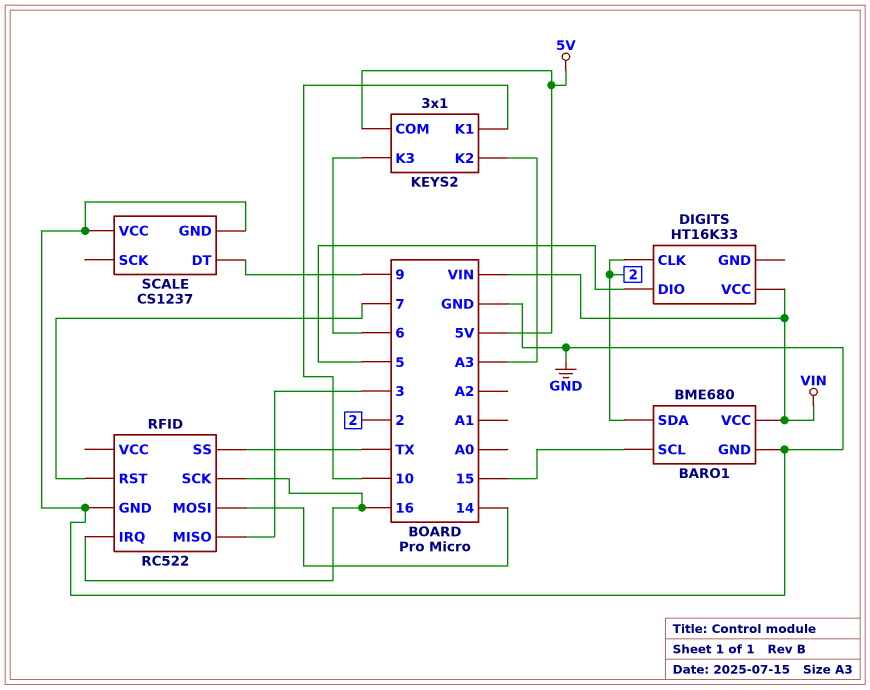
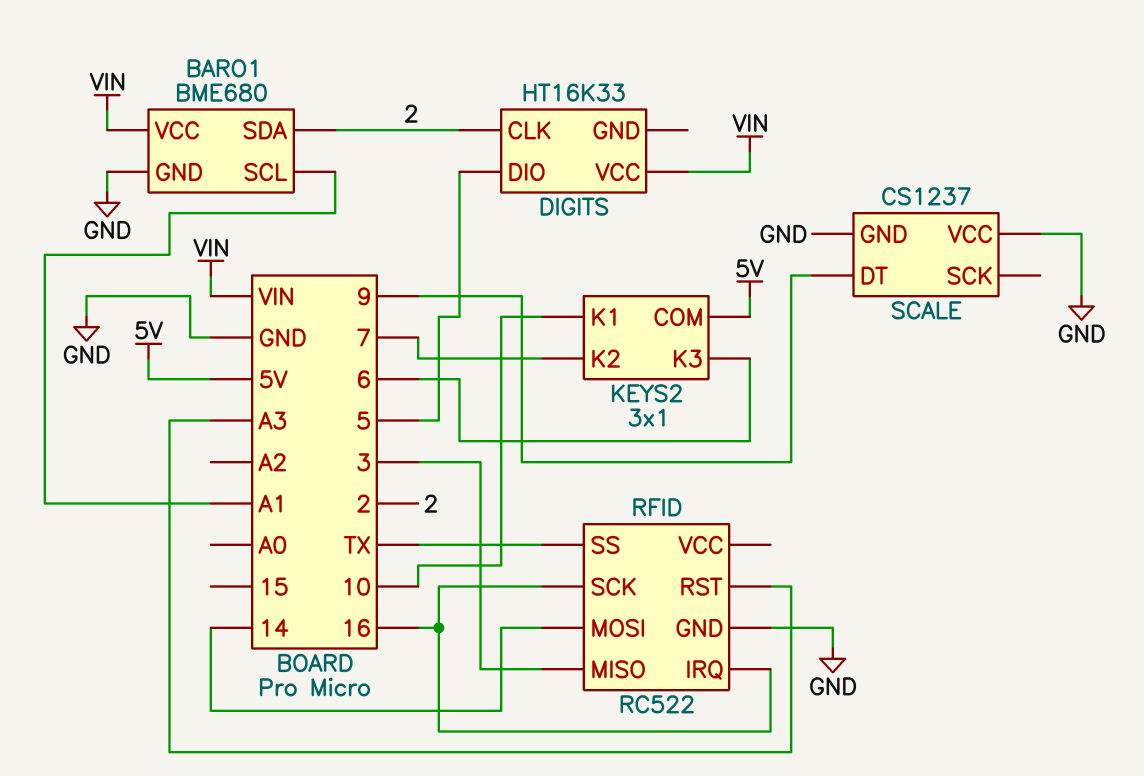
BARO1 pin SCL: 15 -> A1
KEYS2 pin K2: A3 -> 7
RFID pin RST: 7 -> A3

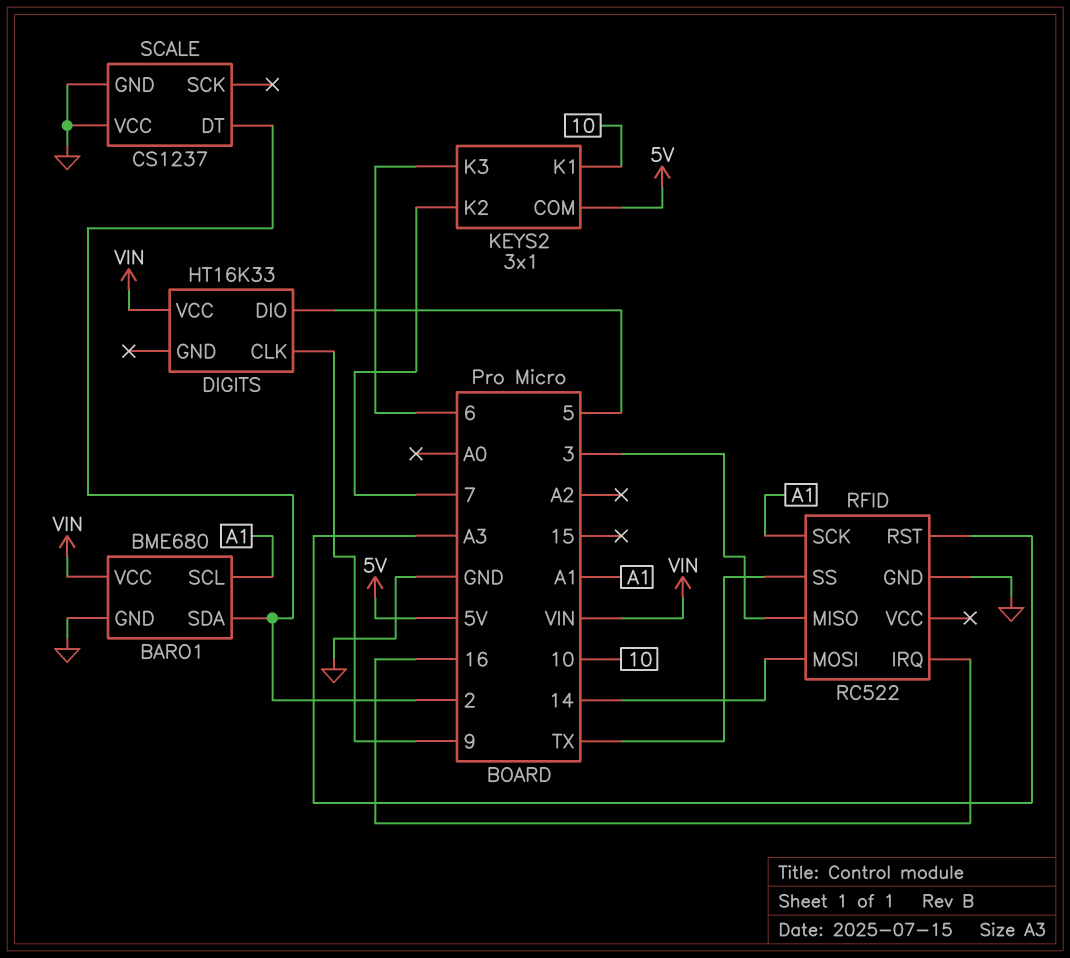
DIGITS pin CLK: 2 -> 9
RFID pin SCK: 16 -> A1
SCALE pin DT: 9 -> 2

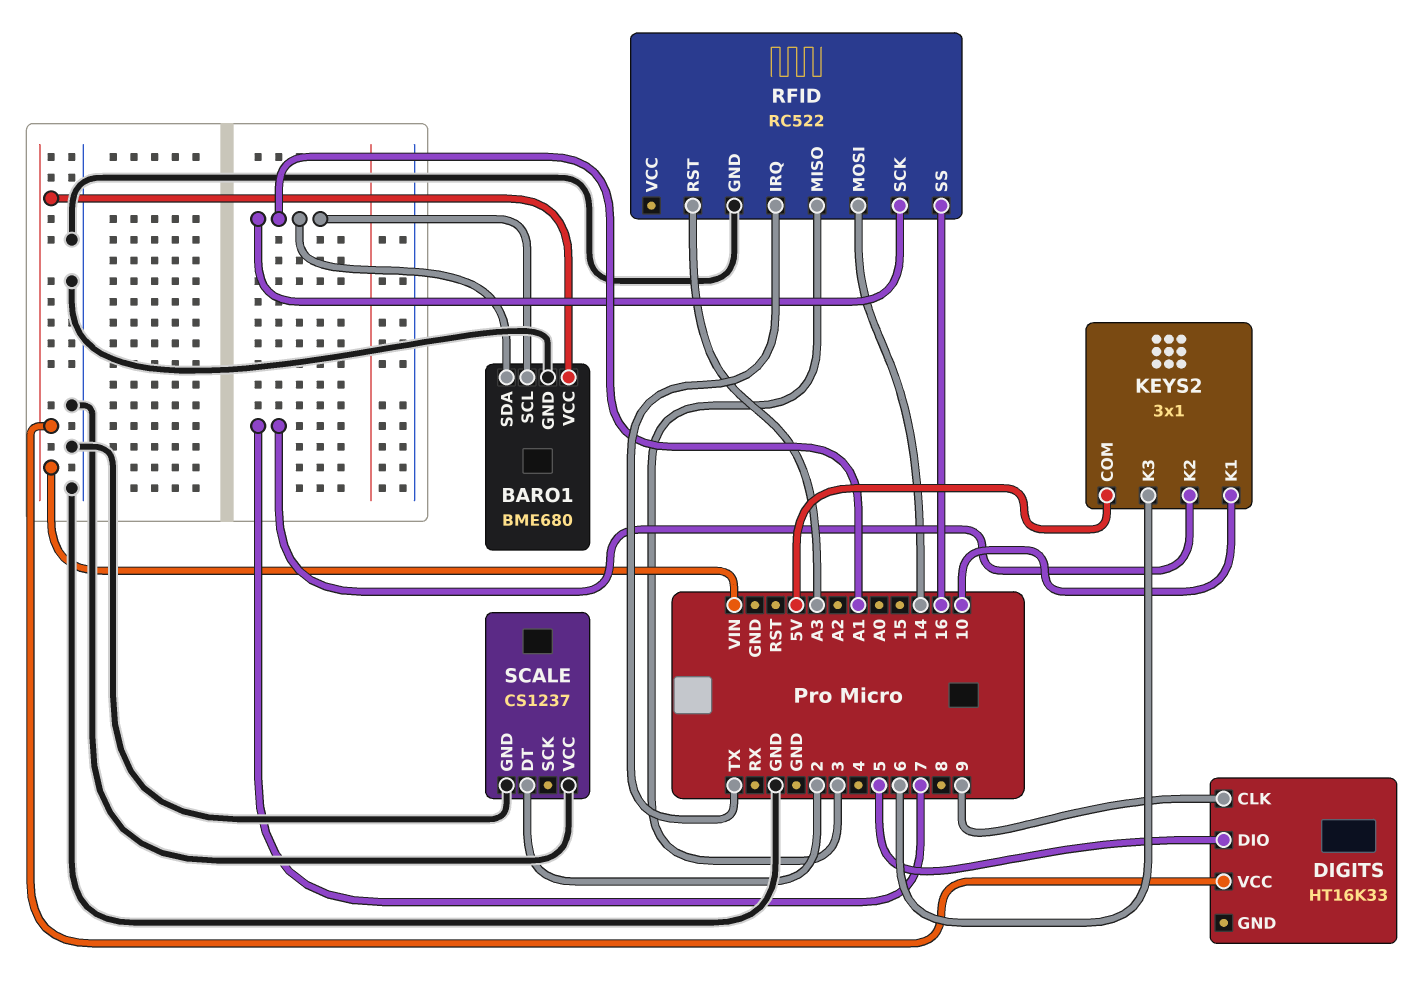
BARO1 pin SDA: 2 -> A1
RFID pin IRQ: 16 -> TX
RFID pin SS: TX -> 16

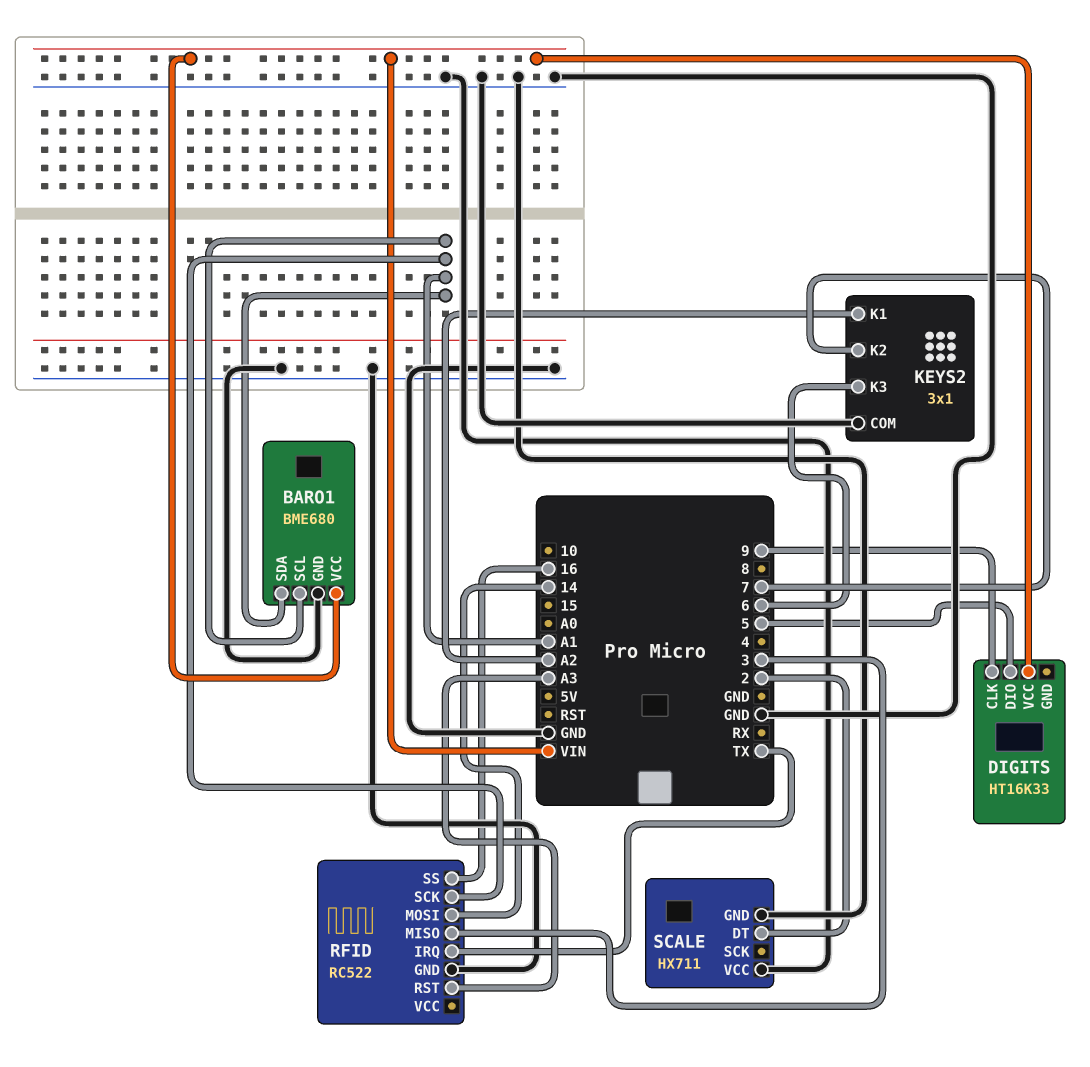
KEYS2 pin COM: 5V -> GND
KEYS2 pin K1: 10 -> A2
SCALE: CS1237 -> HX711

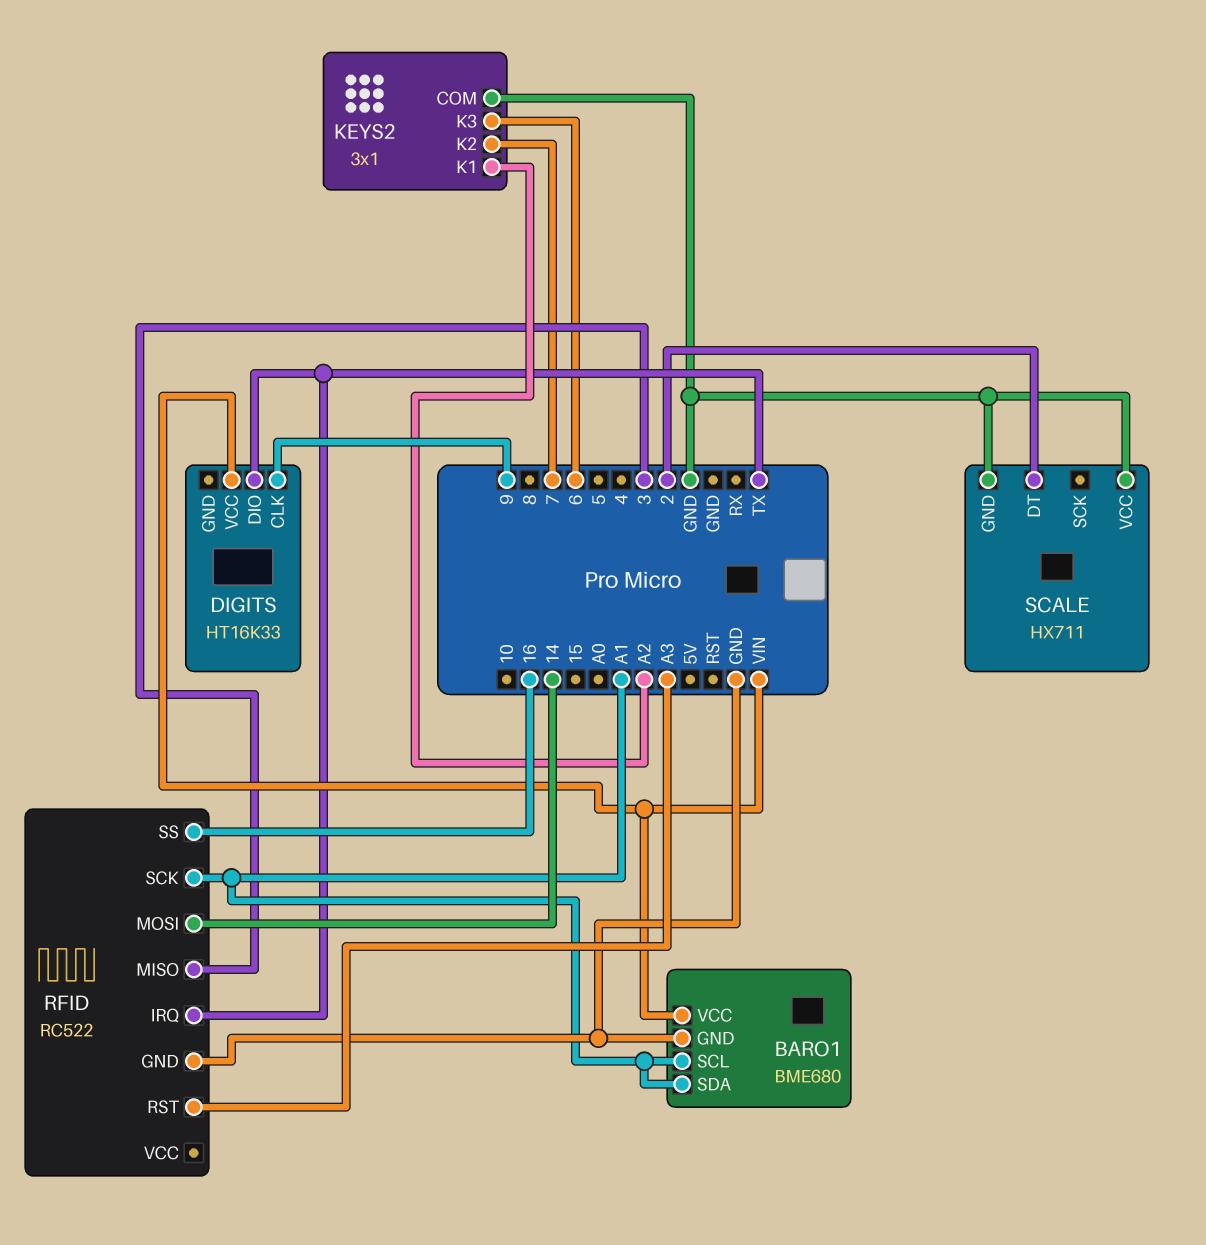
DIGITS pin DIO: 5 -> TX

